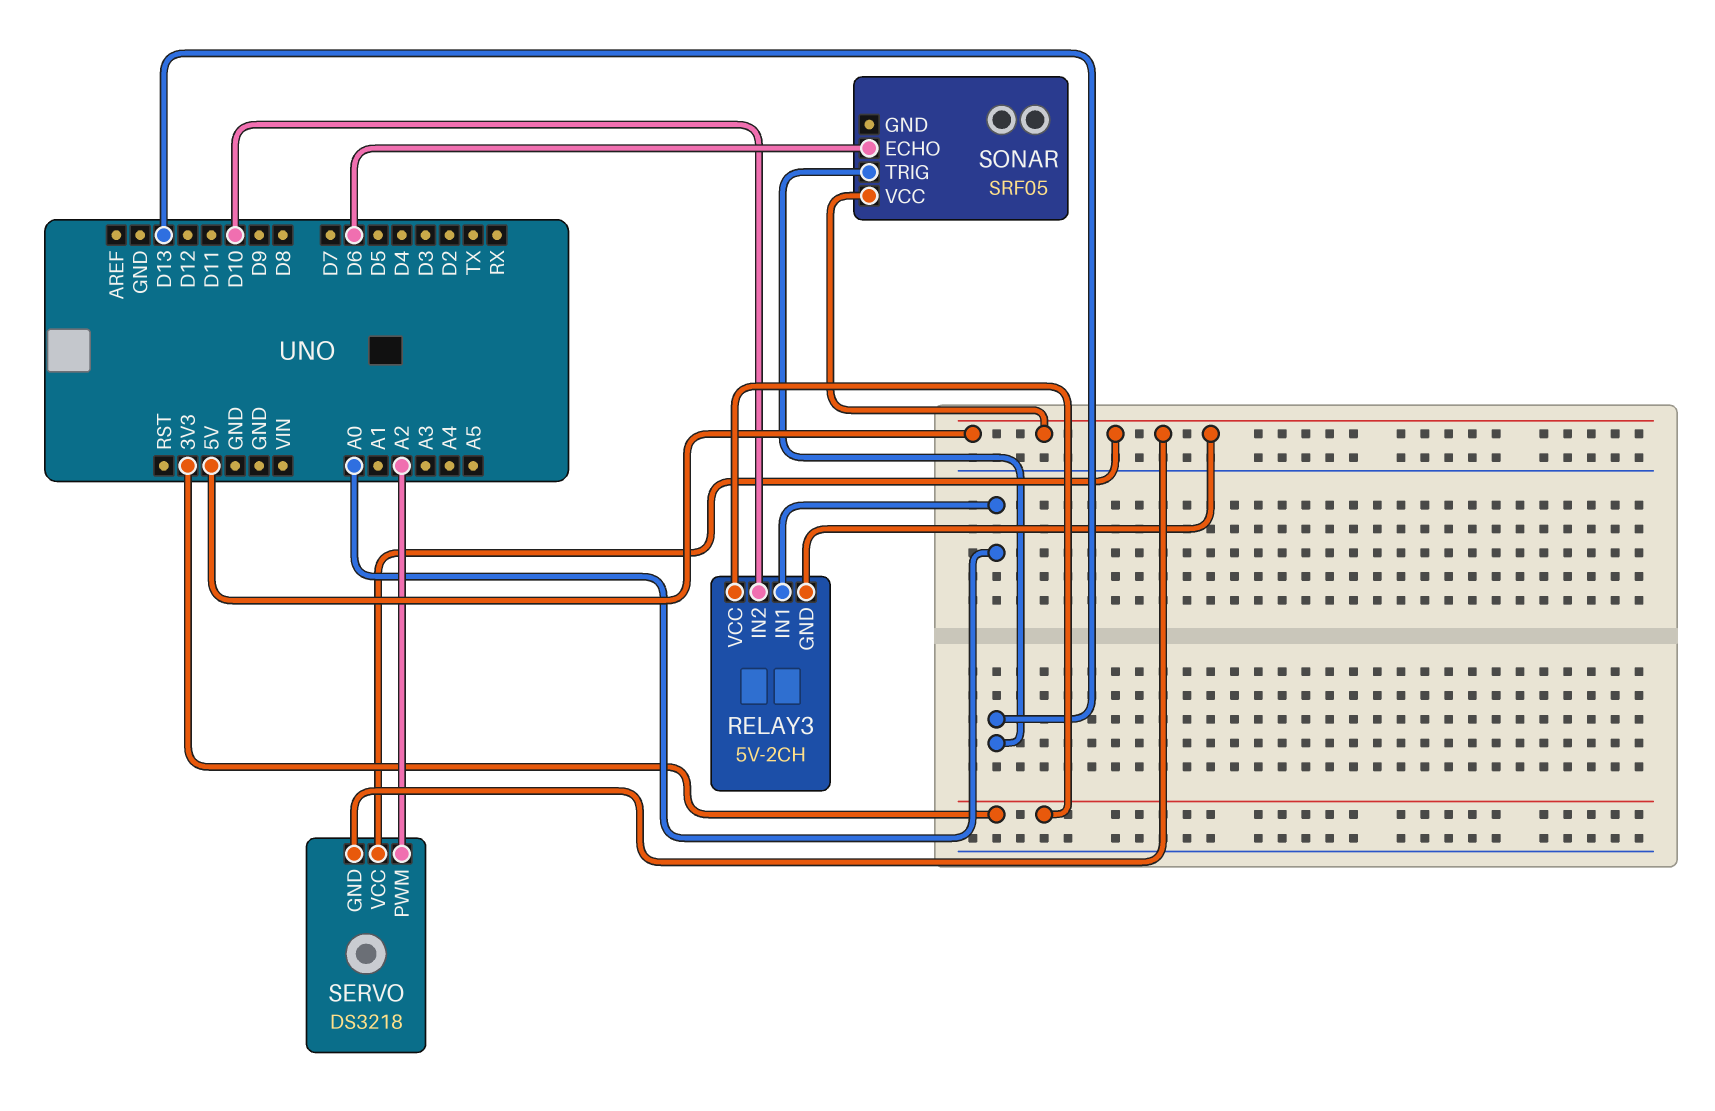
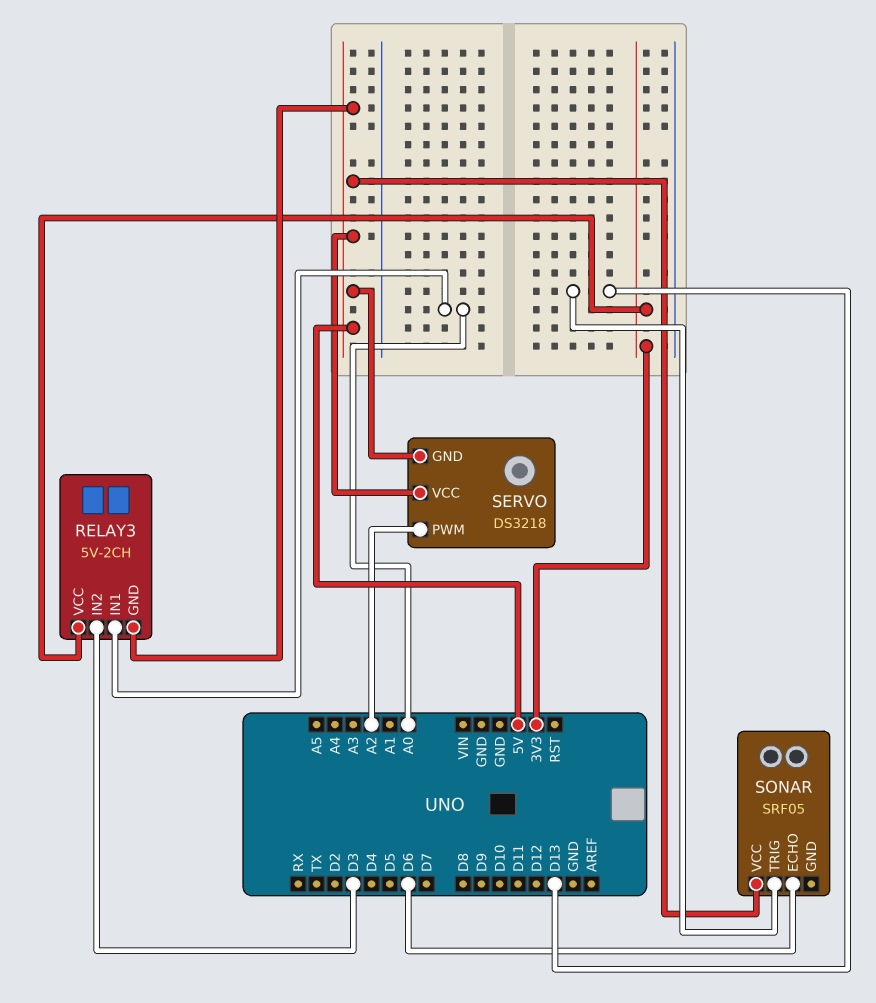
RELAY3 pin IN2: D10 -> D3

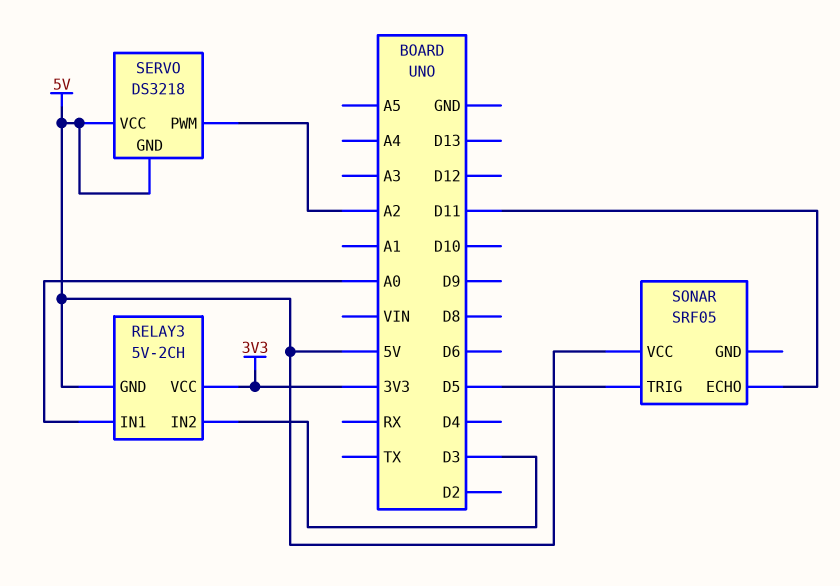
SONAR pin ECHO: D6 -> D11
SONAR pin TRIG: D13 -> D5

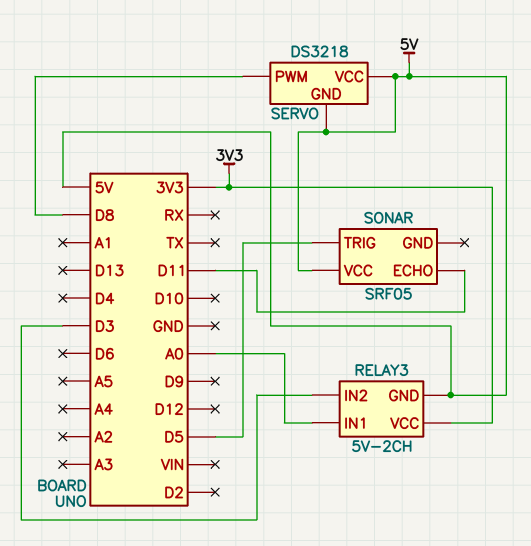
SERVO pin PWM: A2 -> D8

